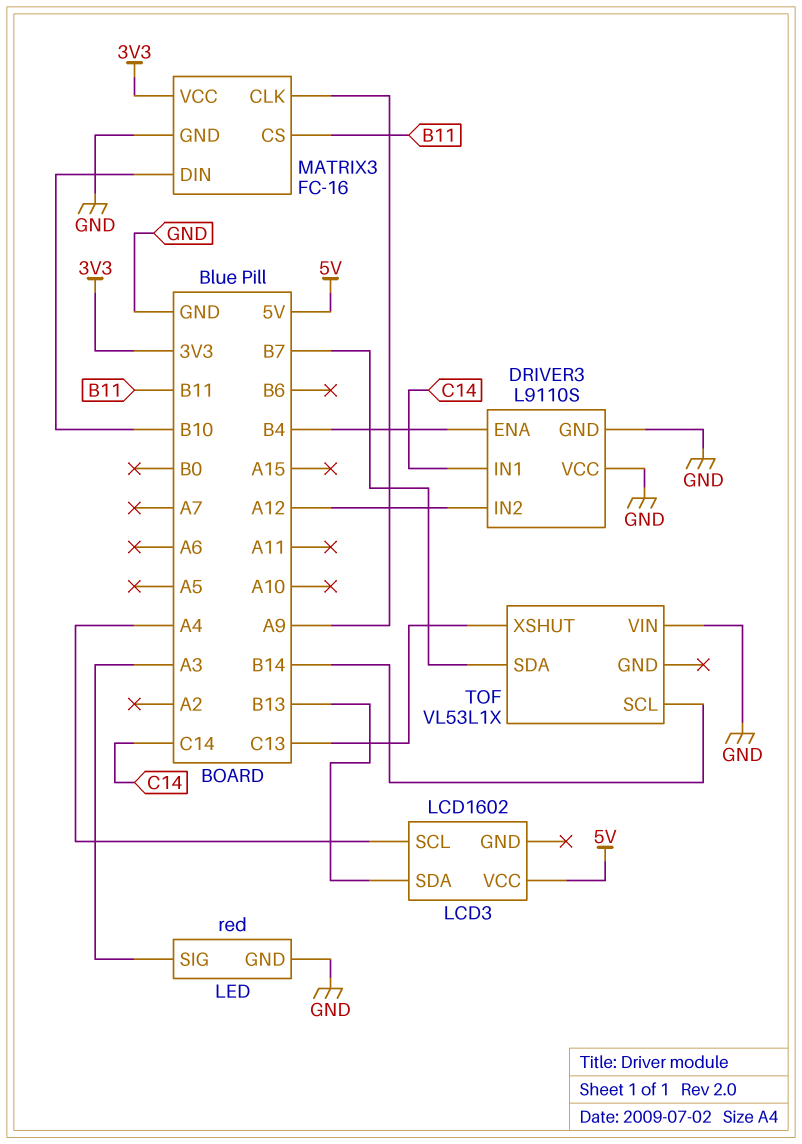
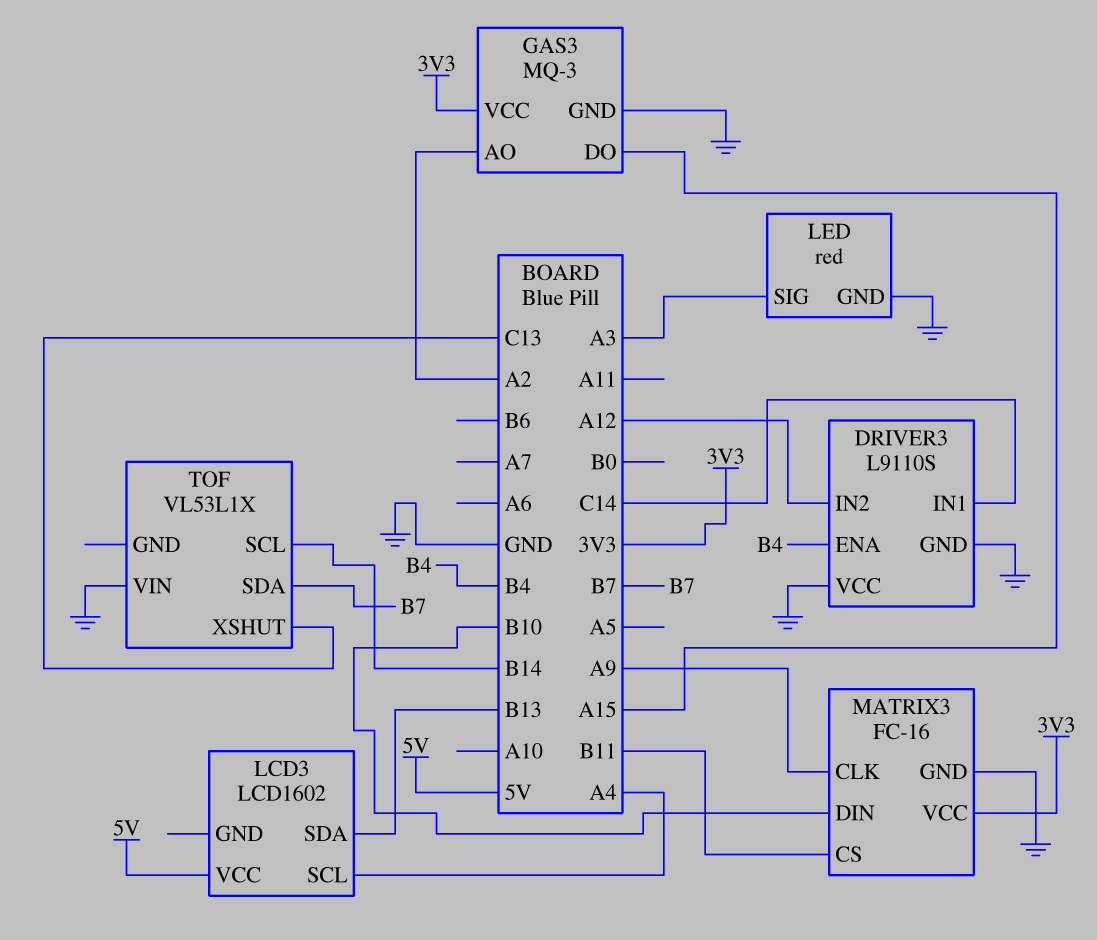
GAS3: none -> MQ-3
GAS3 pin AO: none -> A2
GAS3 pin DO: none -> A15
GAS3 pin GND: none -> GND
GAS3 pin VCC: none -> 3V3

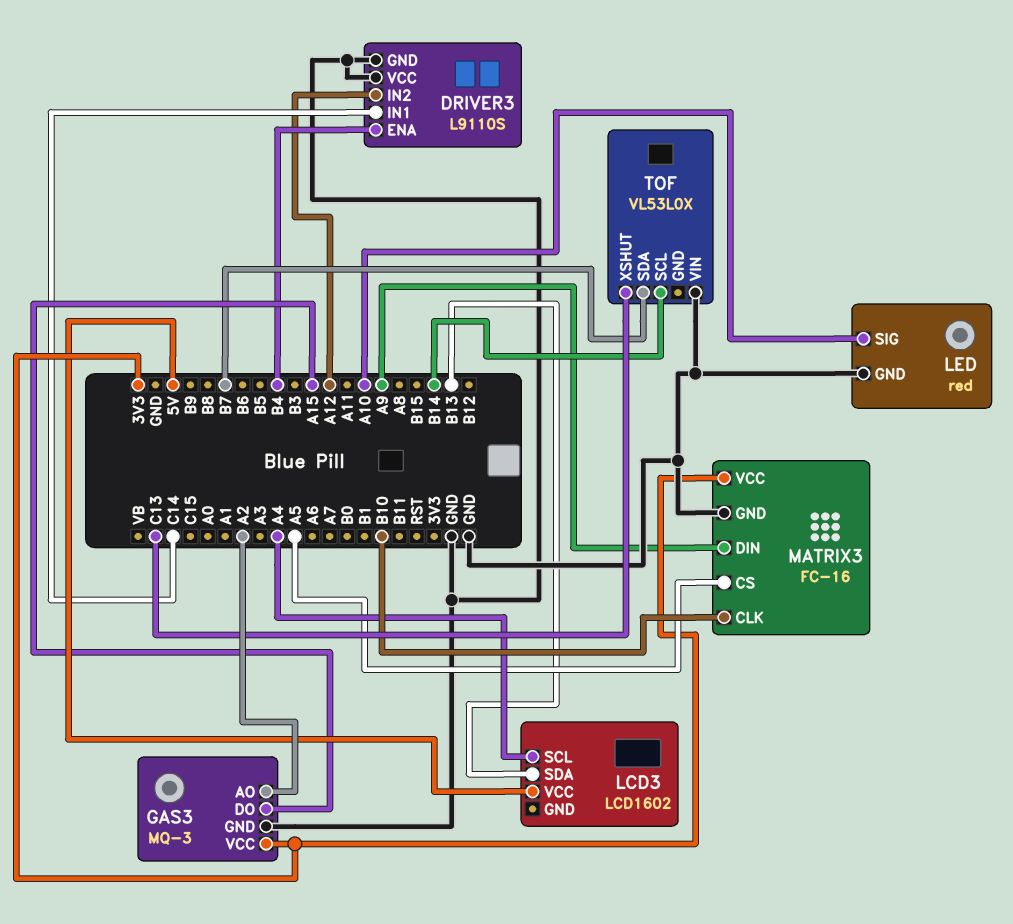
LED pin SIG: A3 -> A10
MATRIX3 pin CLK: A9 -> B10
MATRIX3 pin CS: B11 -> A5
MATRIX3 pin DIN: B10 -> A9
TOF: VL53L1X -> VL53L0X

